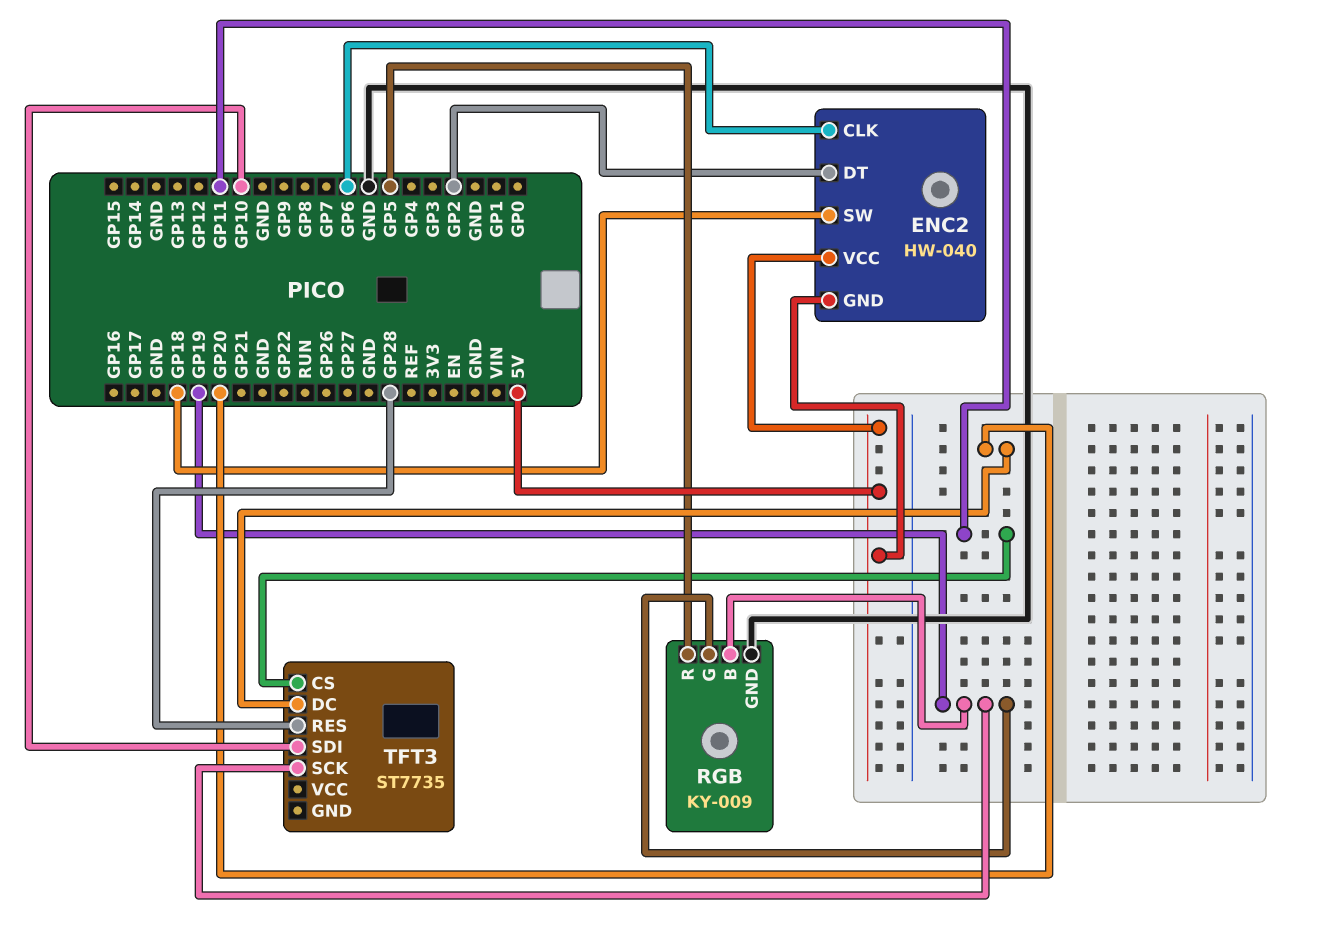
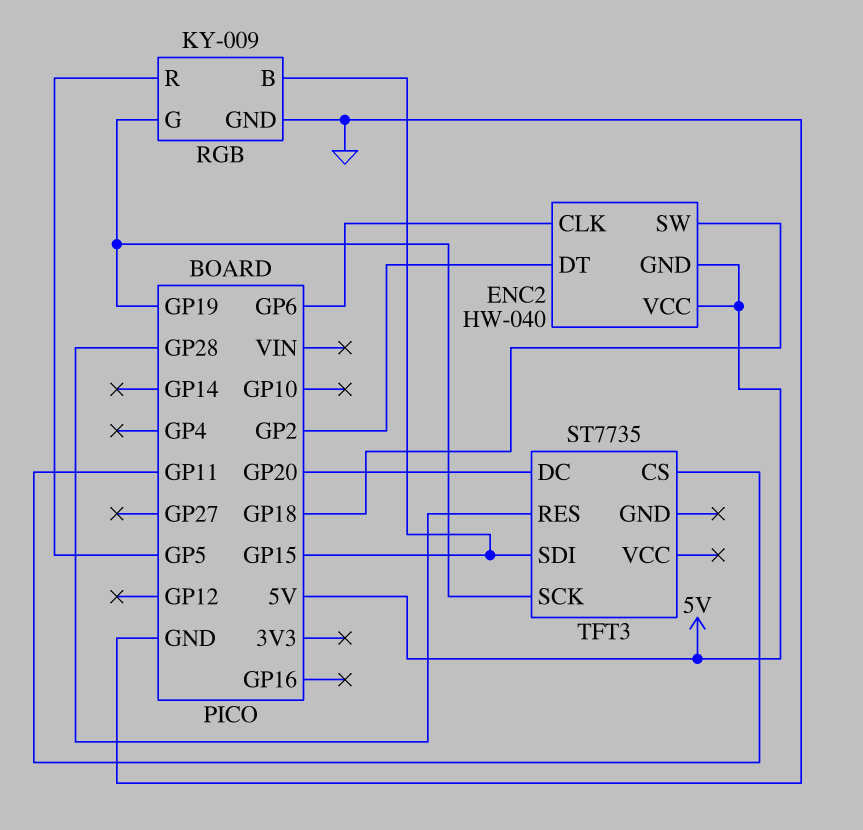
RGB pin B: GP19 -> GP15
TFT3 pin SDI: GP10 -> GP15

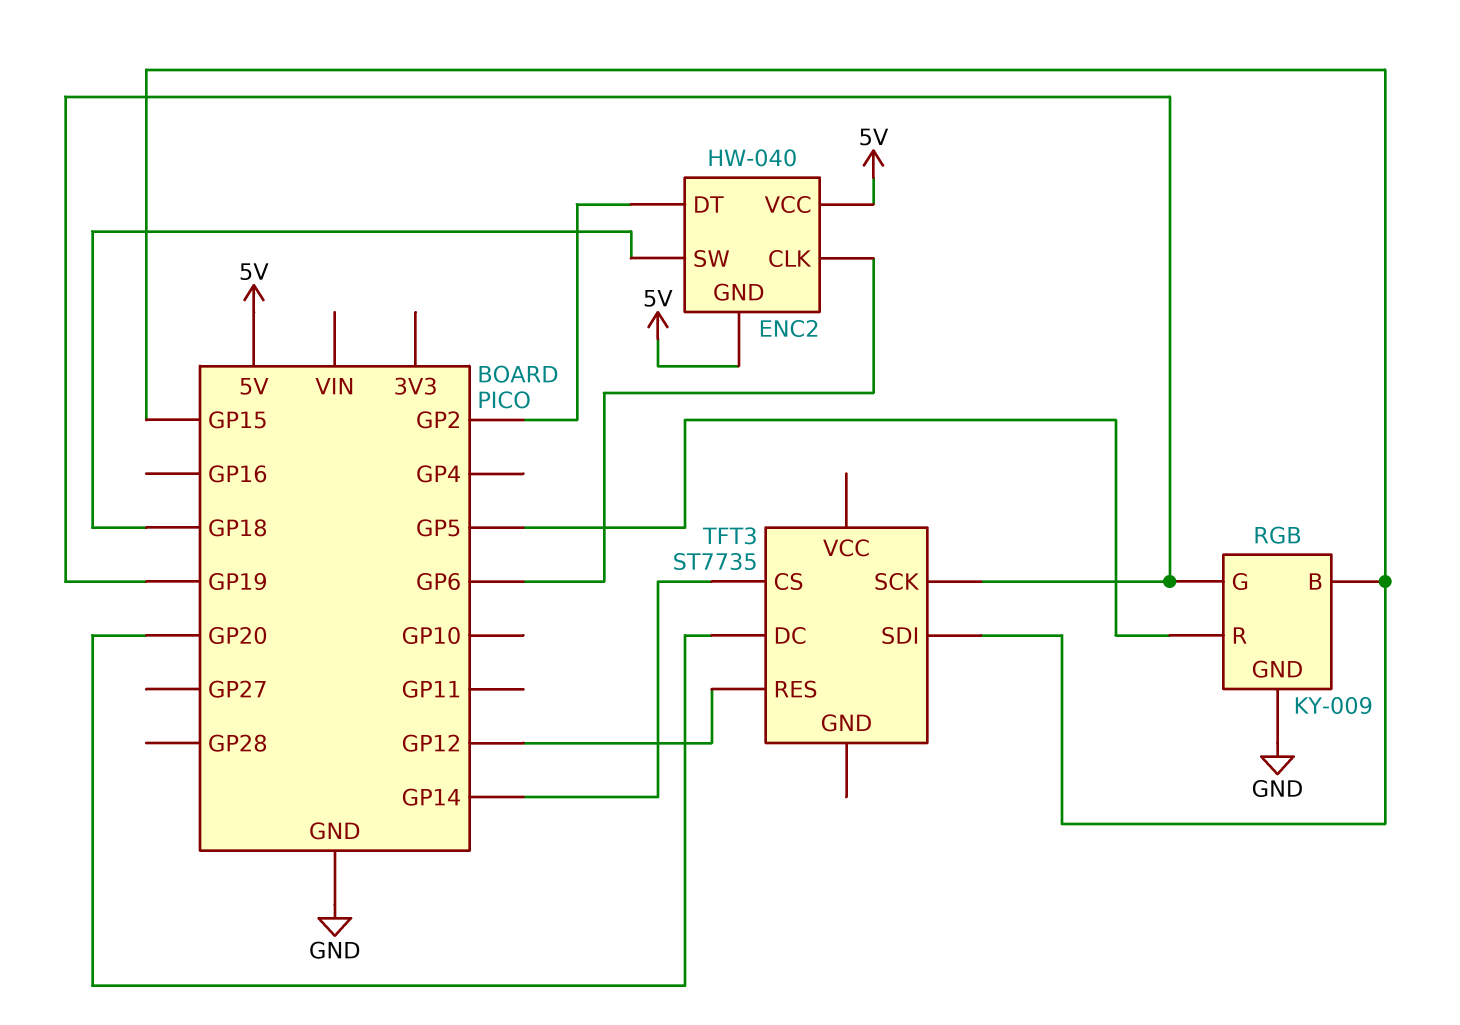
TFT3 pin CS: GP11 -> GP14
TFT3 pin RES: GP28 -> GP12

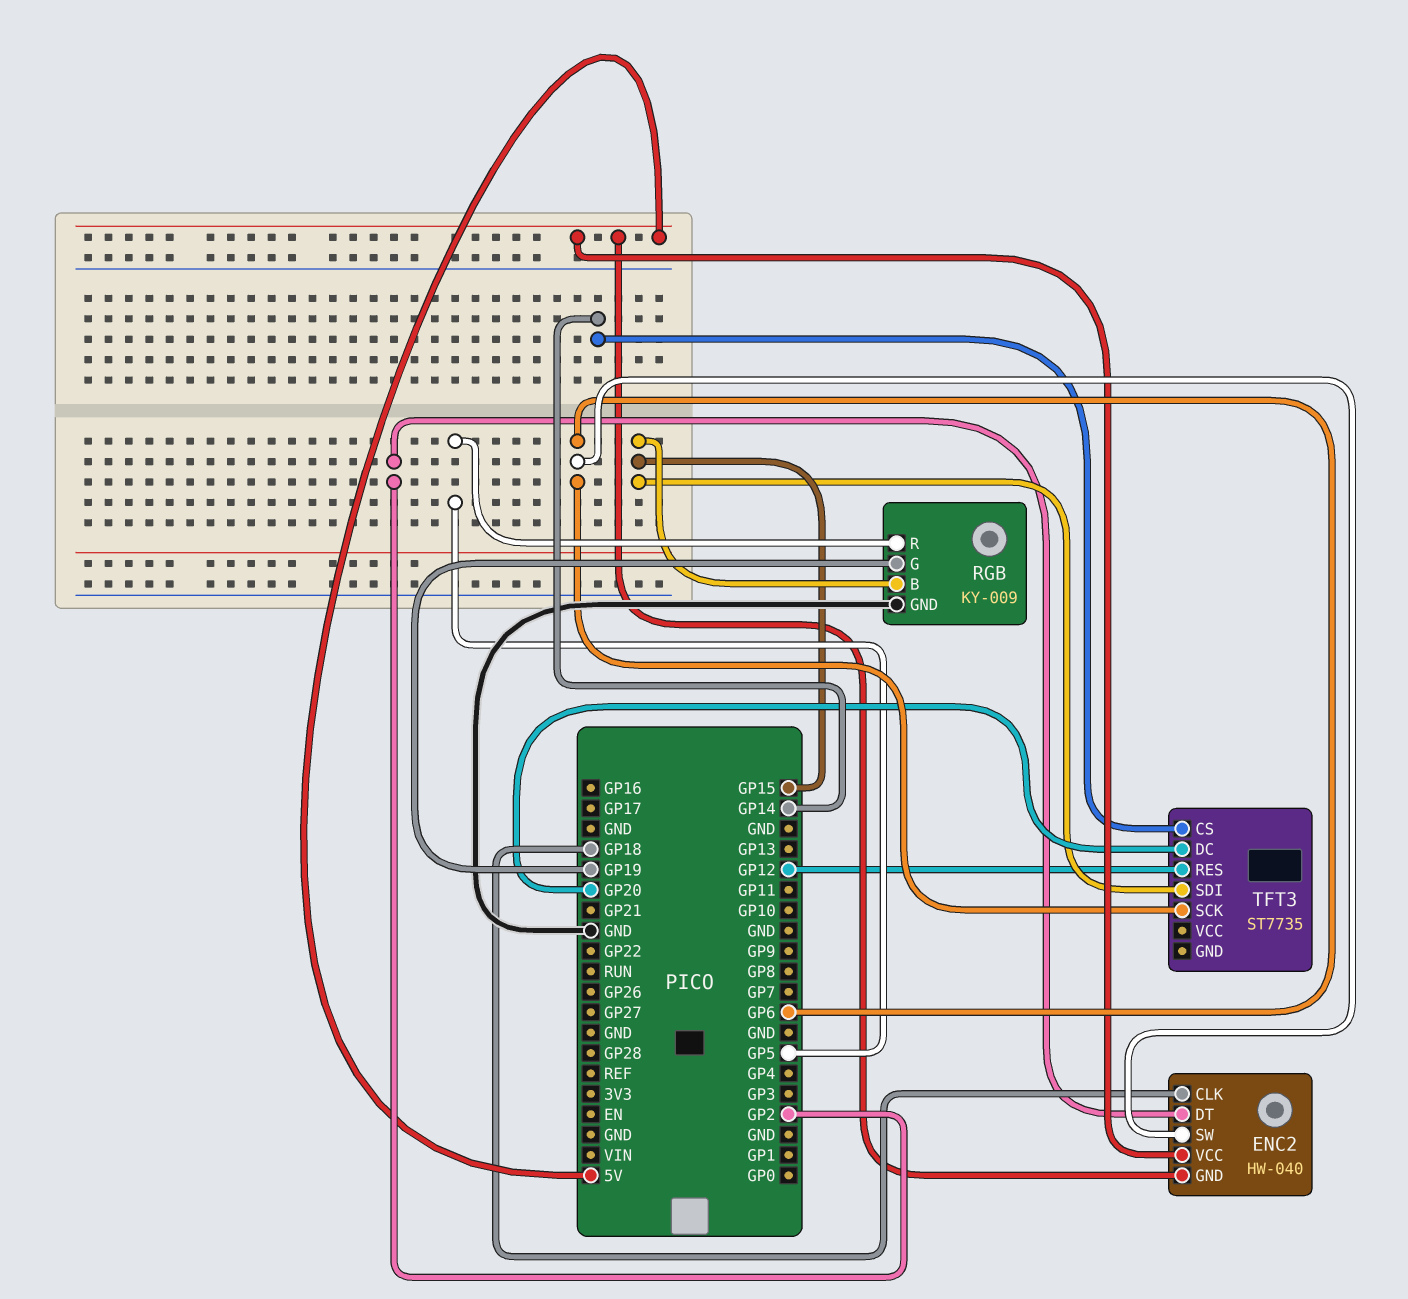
ENC2 pin CLK: GP6 -> GP18
ENC2 pin SW: GP18 -> GP6
TFT3 pin SCK: GP19 -> GP6

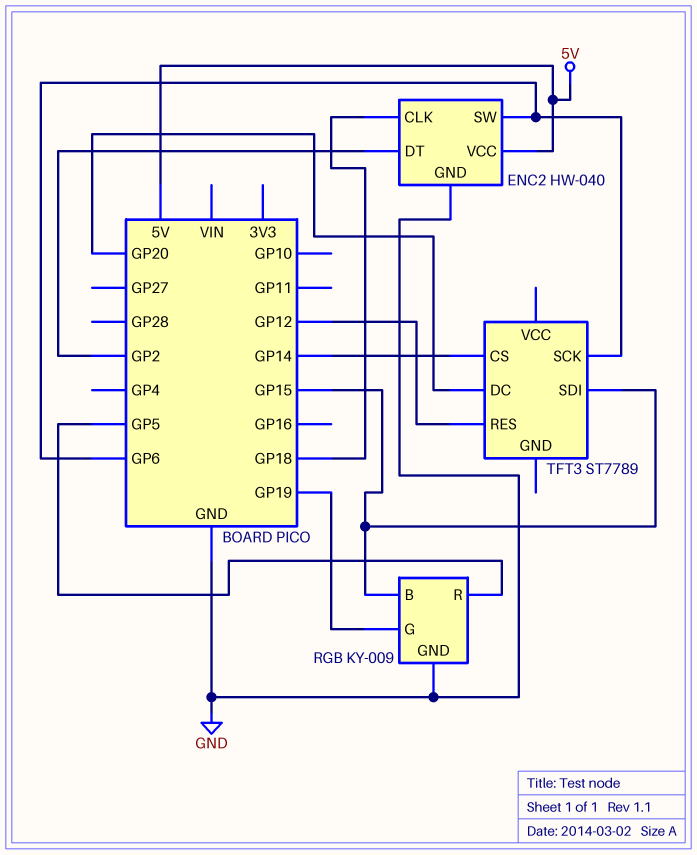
ENC2 pin GND: 5V -> GND
TFT3: ST7735 -> ST7789

